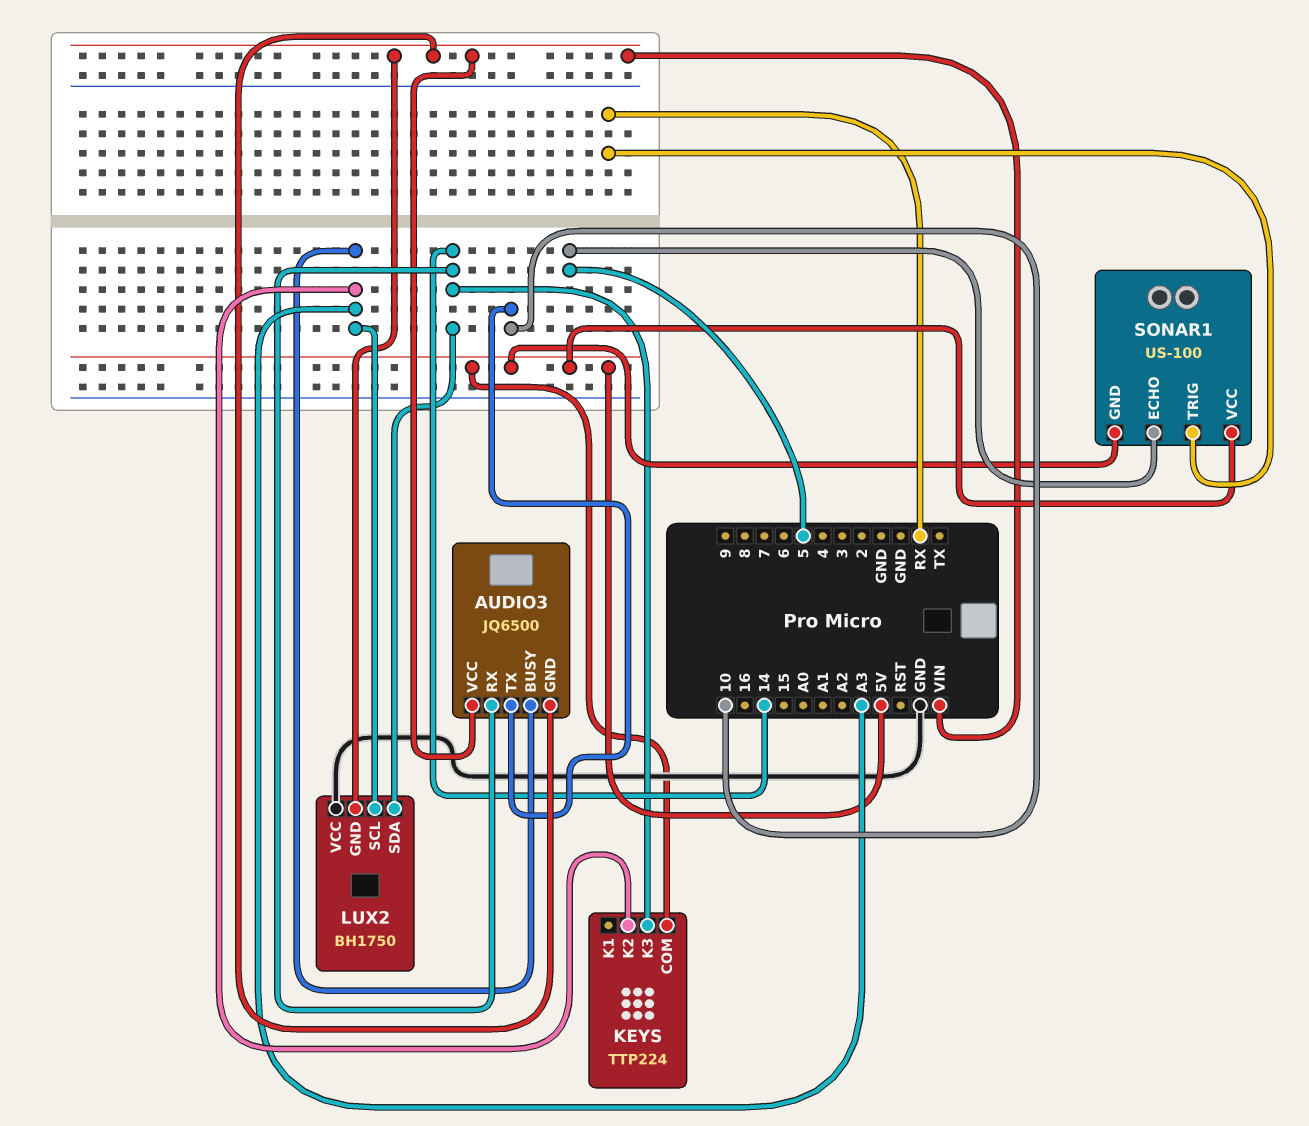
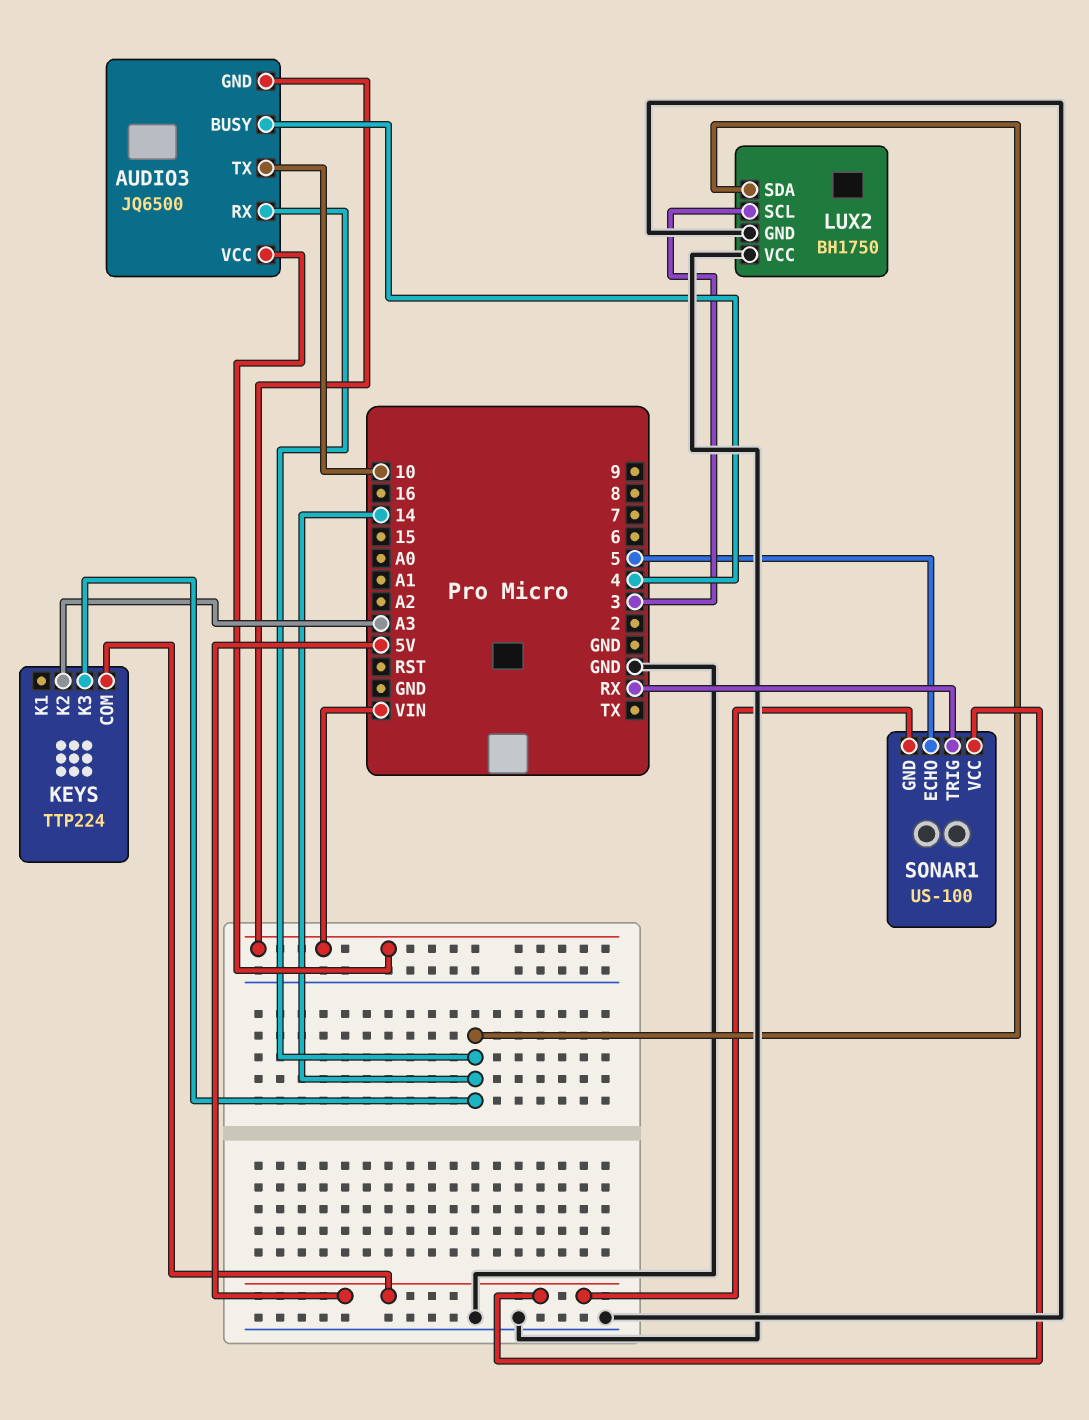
AUDIO3 pin BUSY: A3 -> 4
LUX2 pin GND: VIN -> GND
LUX2 pin SCL: A3 -> 3

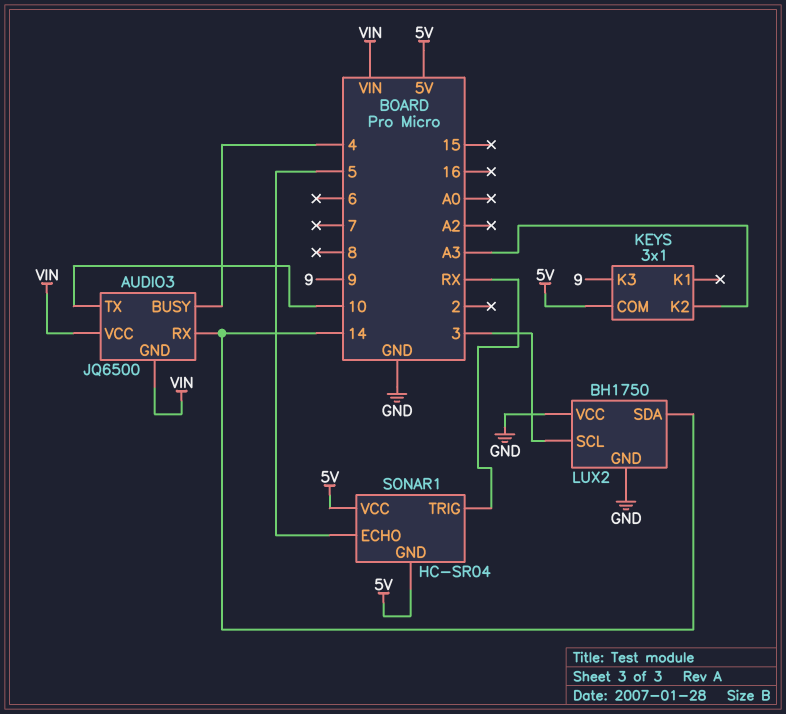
KEYS: TTP224 -> 3x1
KEYS pin K3: 14 -> 9
SONAR1: US-100 -> HC-SR04

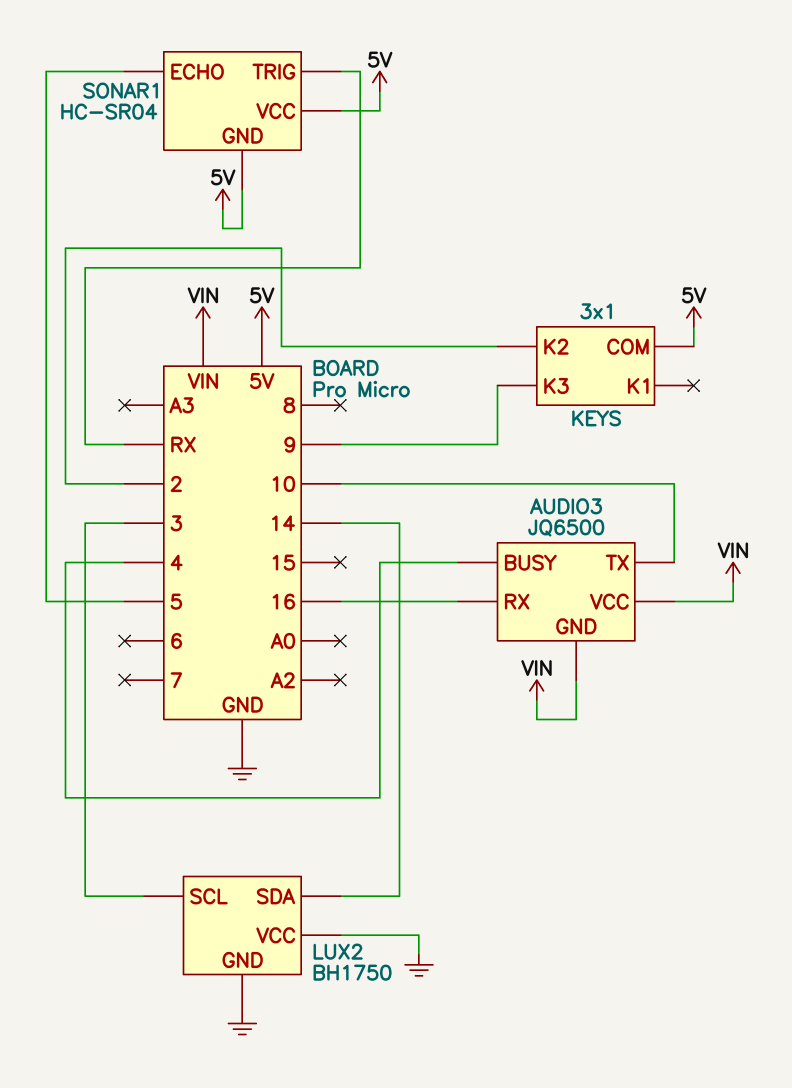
AUDIO3 pin RX: 14 -> 16
KEYS pin K2: A3 -> 2

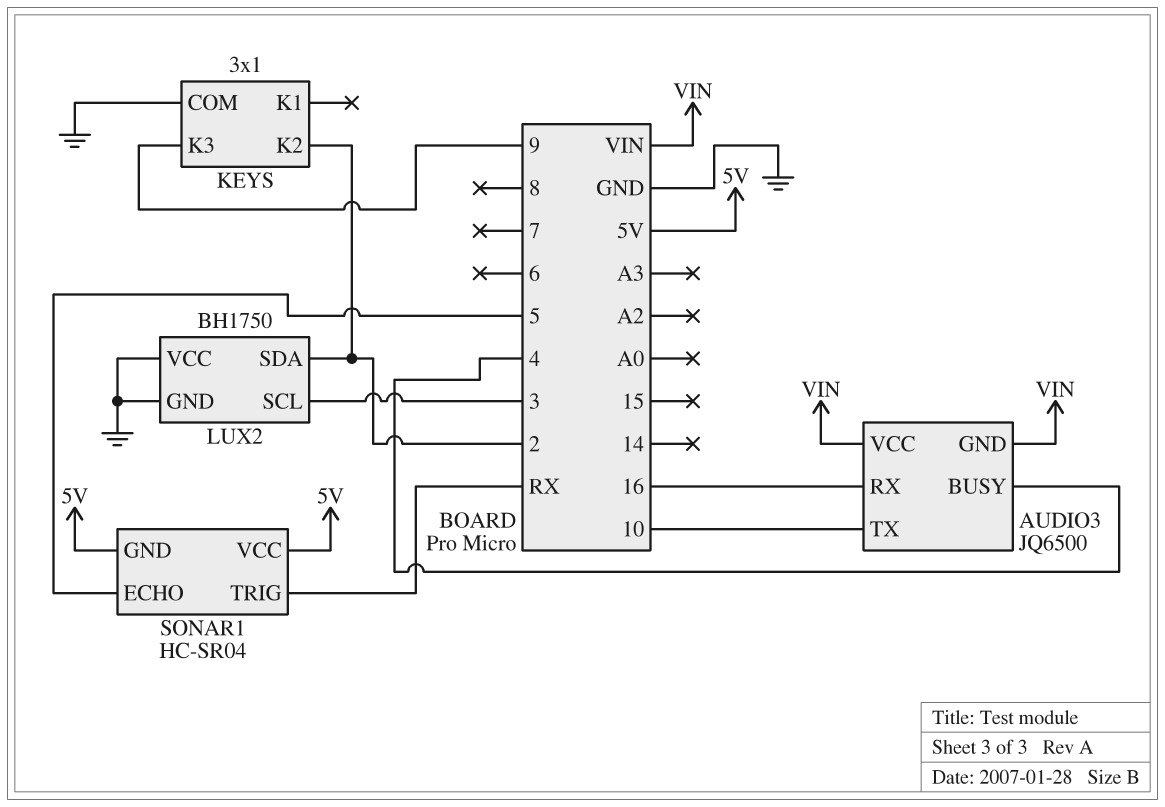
KEYS pin COM: 5V -> GND
LUX2 pin SDA: 14 -> 2

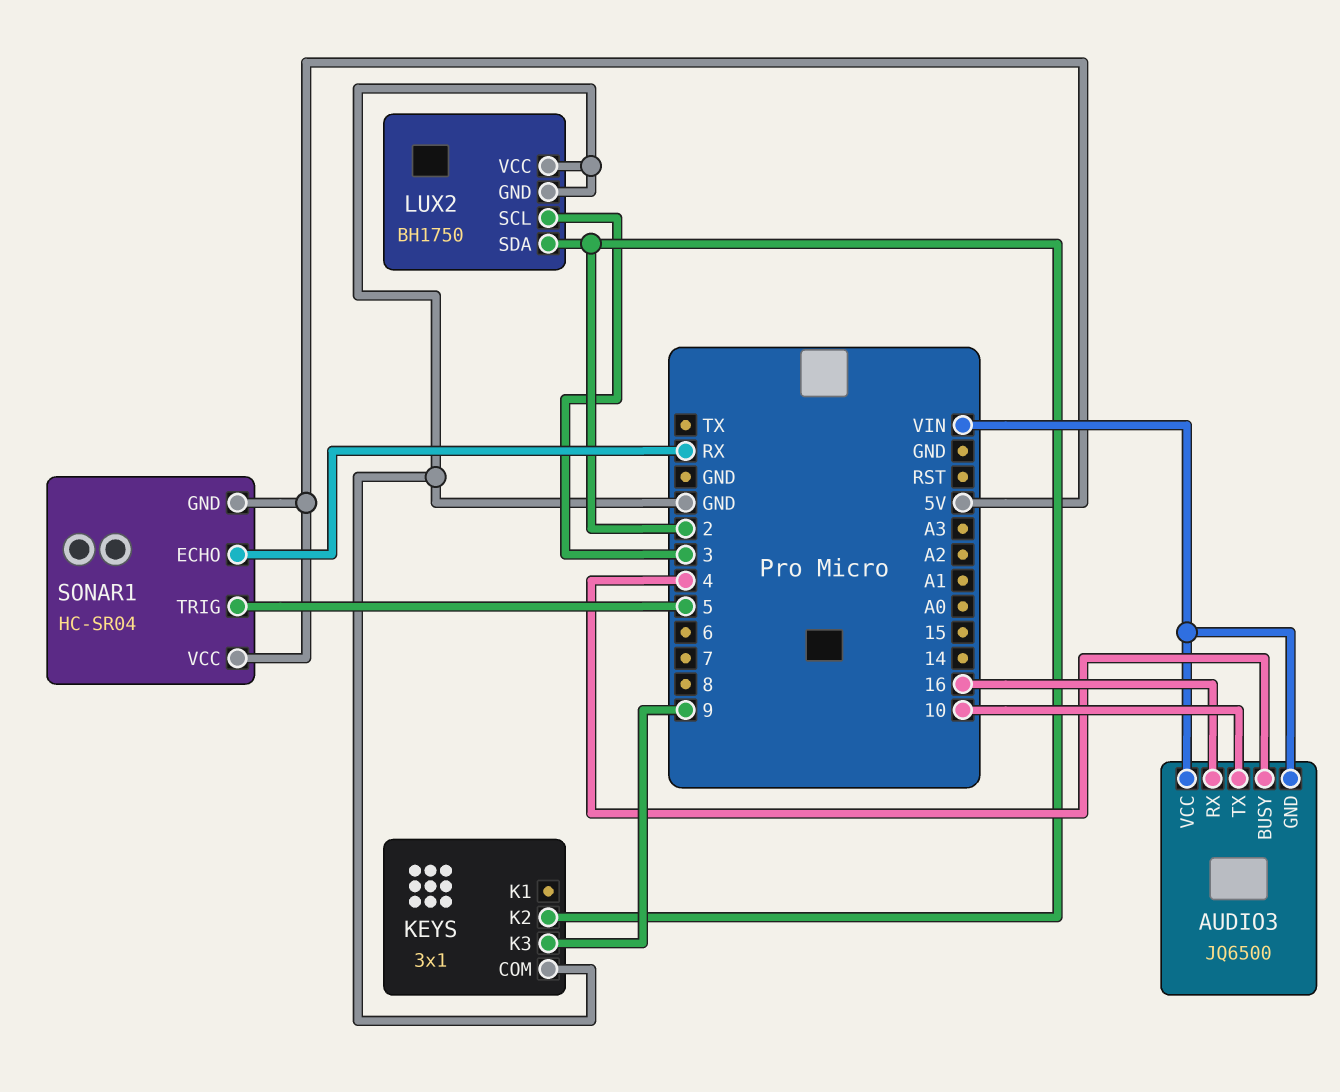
SONAR1 pin ECHO: 5 -> RX
SONAR1 pin TRIG: RX -> 5

